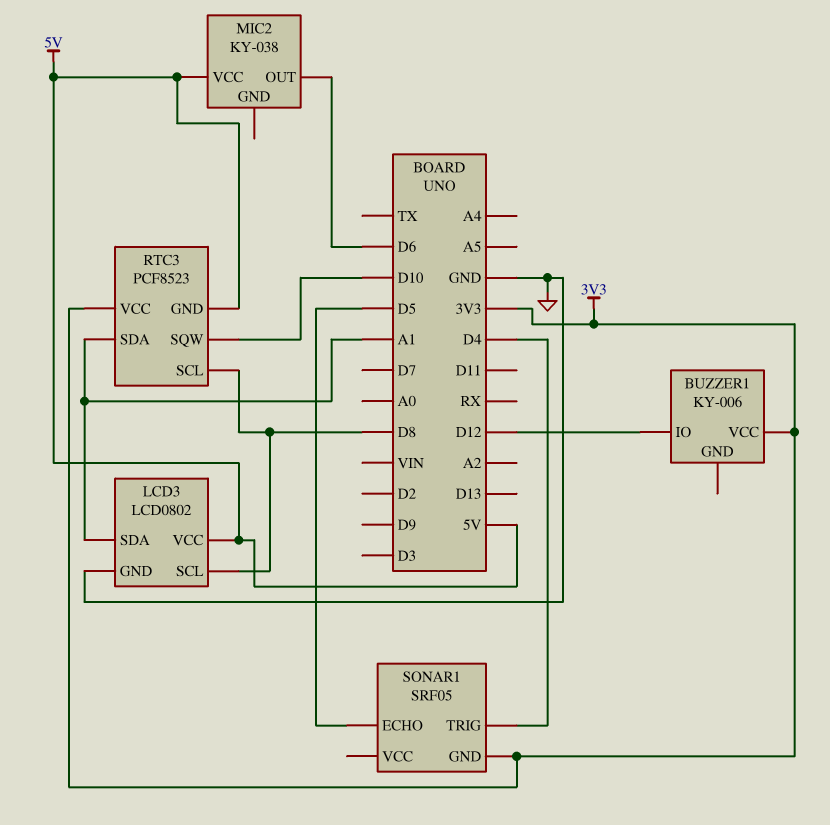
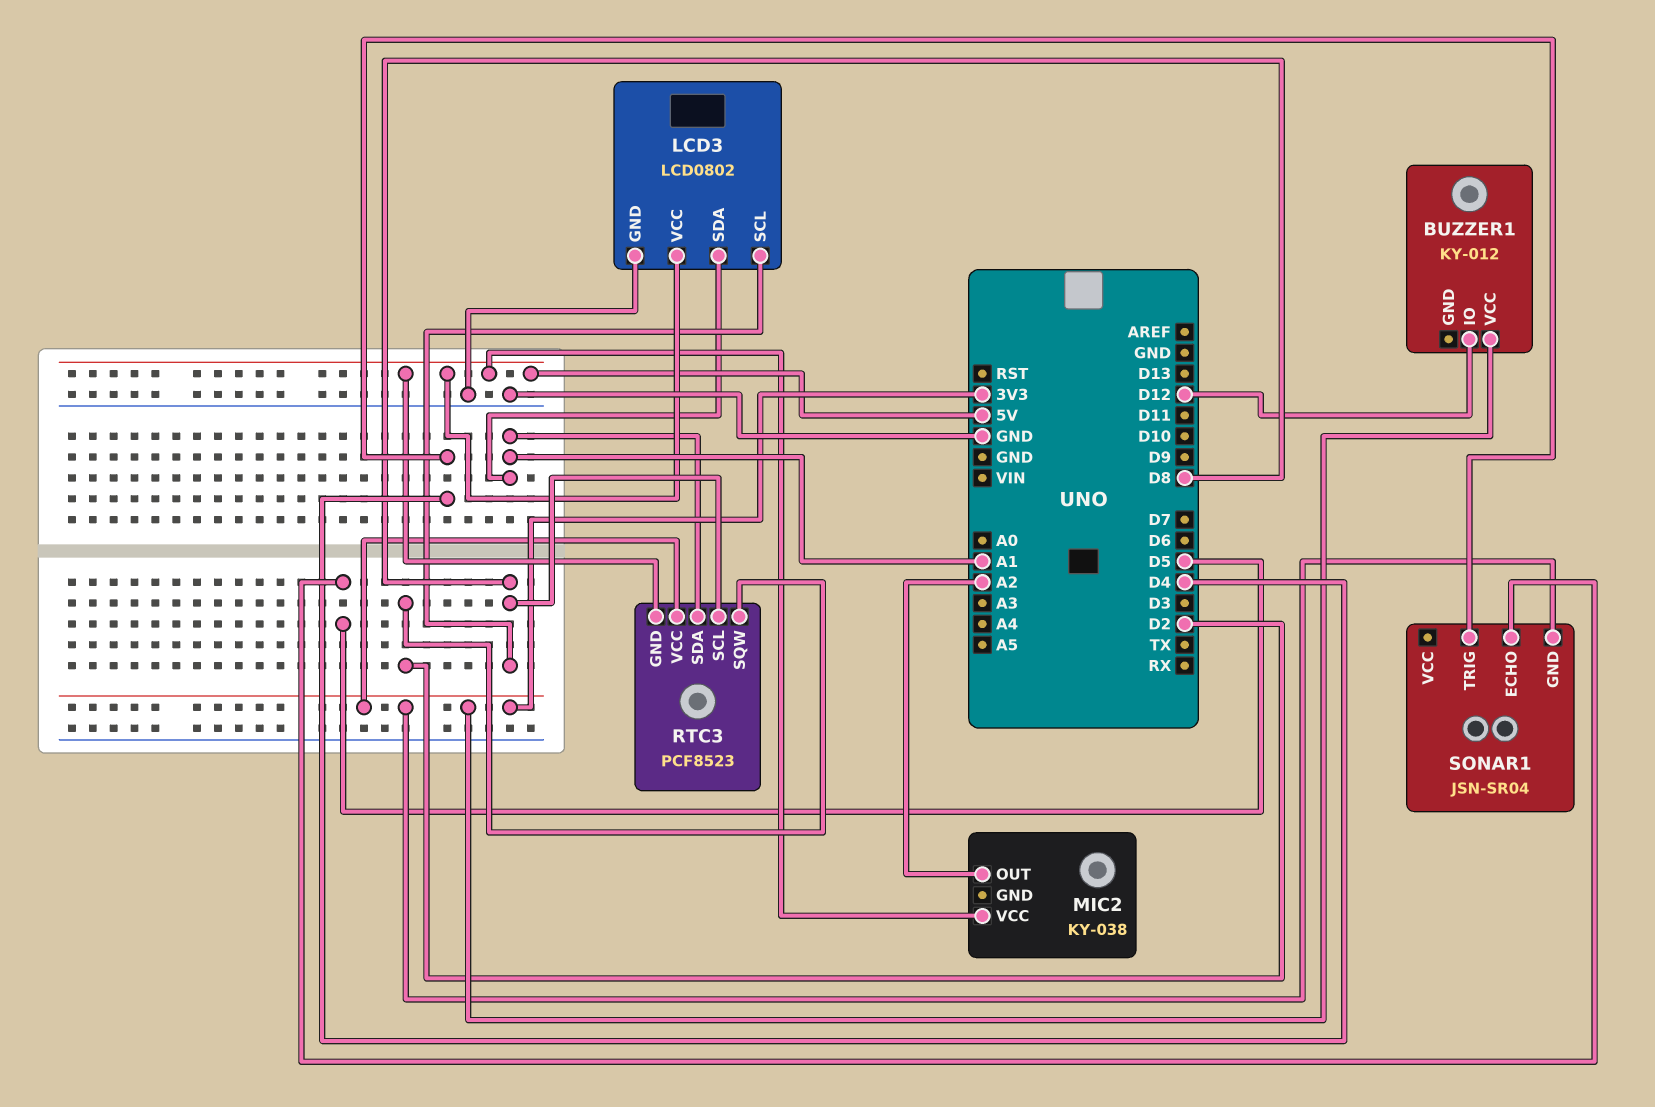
BUZZER1: KY-006 -> KY-012
MIC2 pin OUT: D6 -> A2
RTC3 pin SQW: D10 -> D2
SONAR1: SRF05 -> JSN-SR04

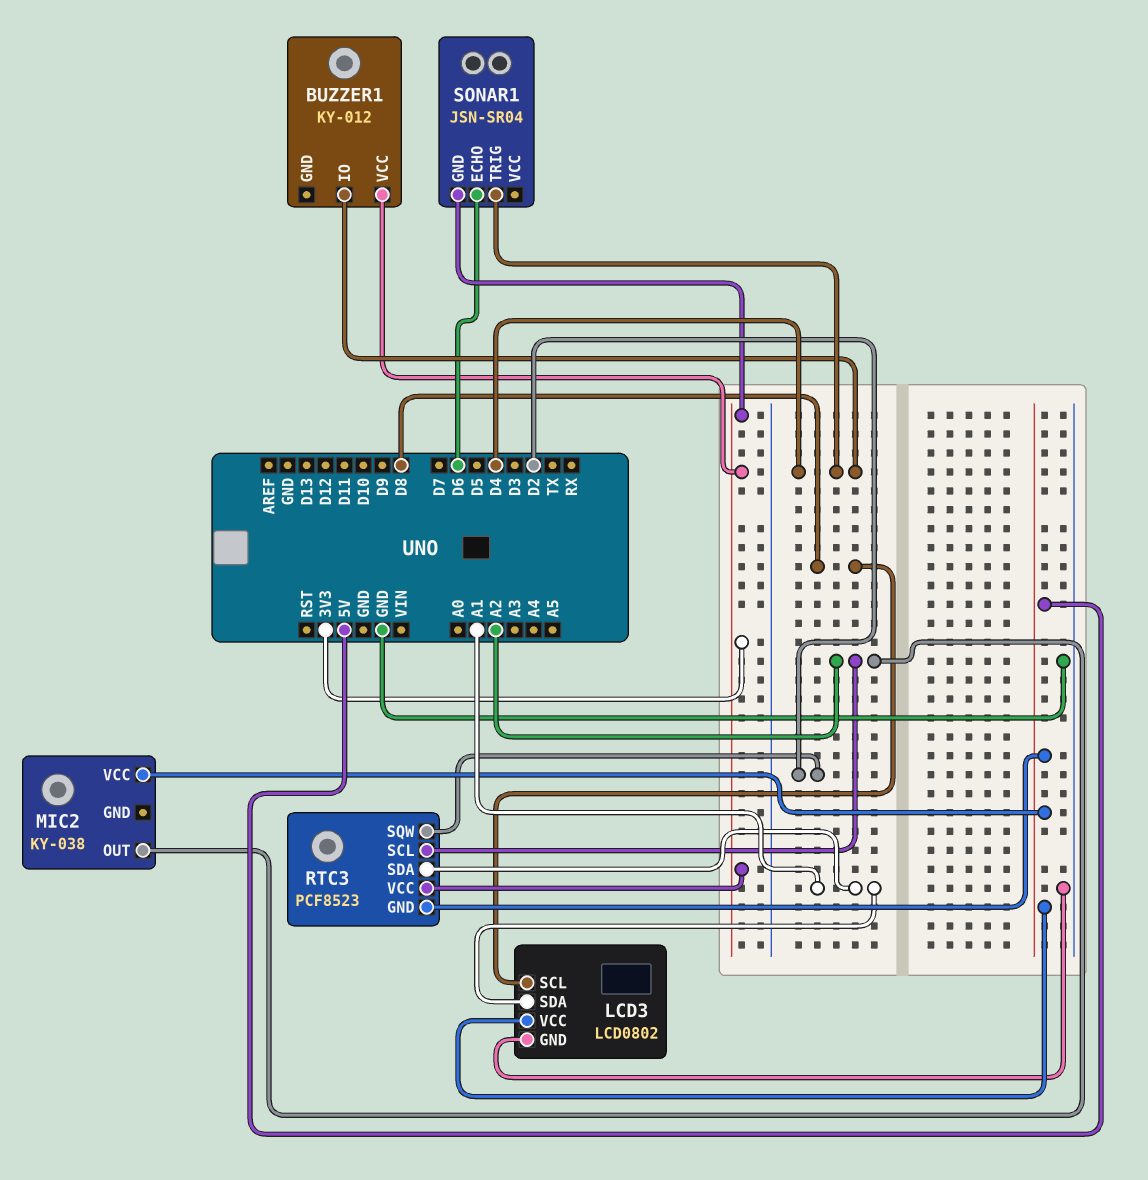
BUZZER1 pin IO: D12 -> D4
RTC3 pin SCL: D8 -> A2
SONAR1 pin ECHO: D5 -> D6

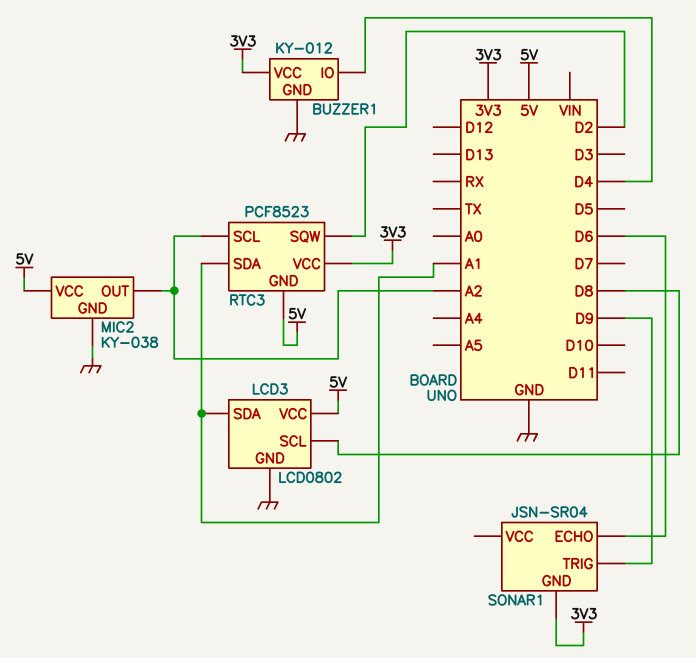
BUZZER1 pin GND: none -> GND
MIC2 pin GND: none -> GND
SONAR1 pin TRIG: D4 -> D9

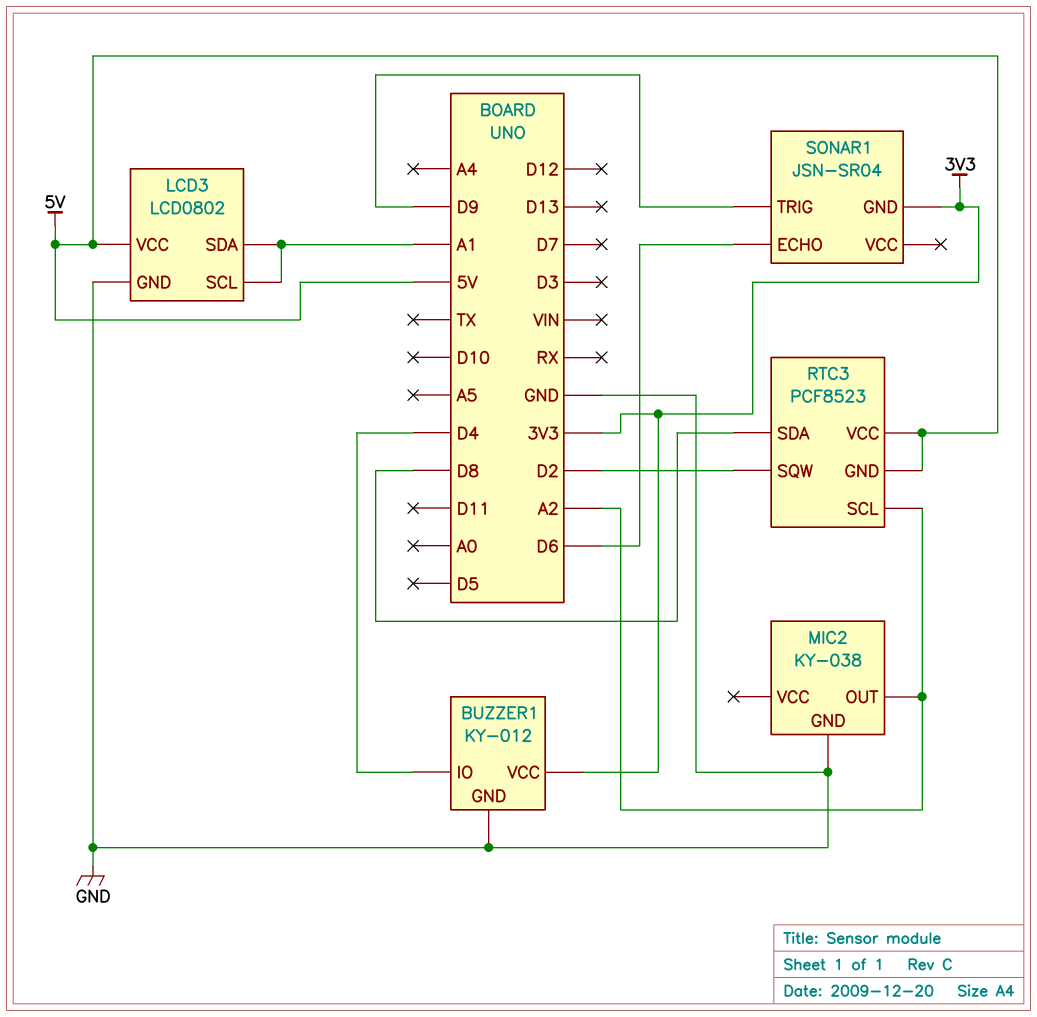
LCD3 pin SCL: D8 -> A1
MIC2 pin VCC: 5V -> none
RTC3 pin SDA: A1 -> D8
RTC3 pin VCC: 3V3 -> 5V

